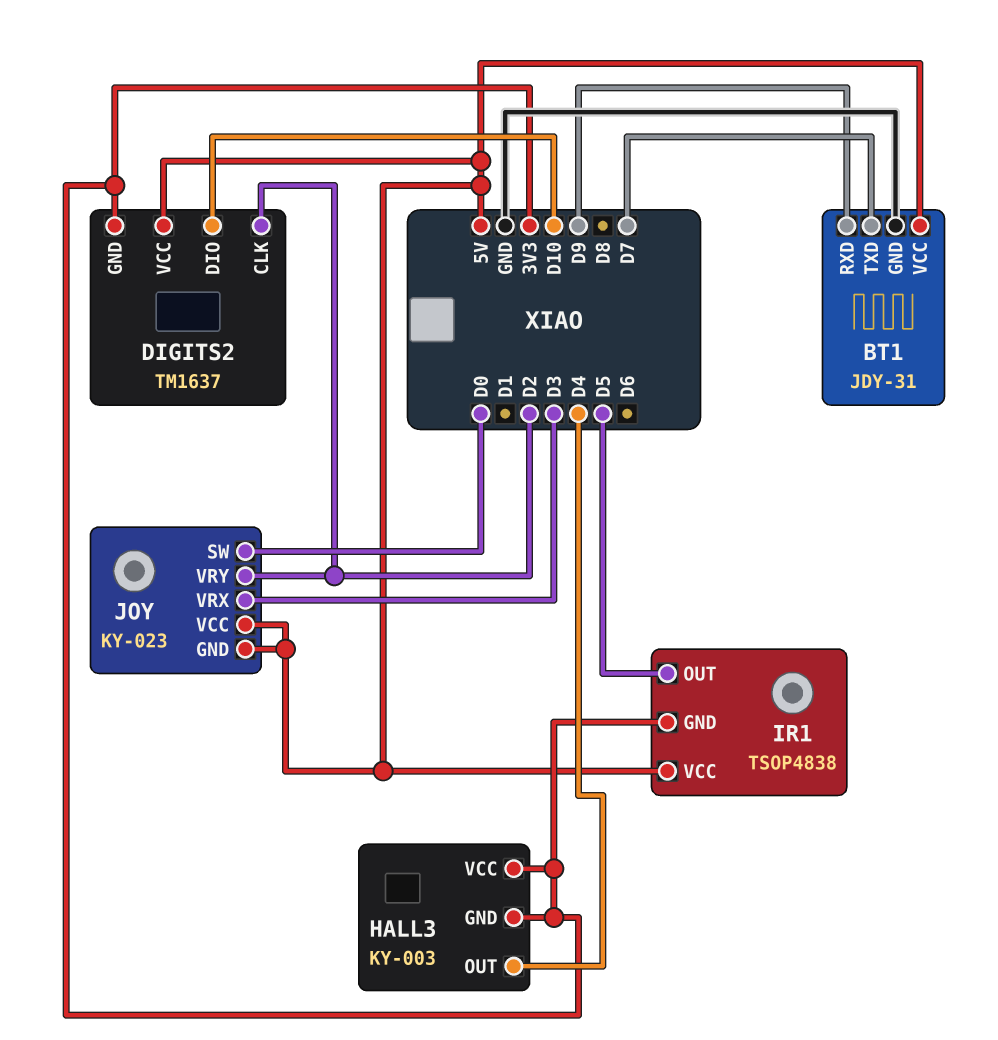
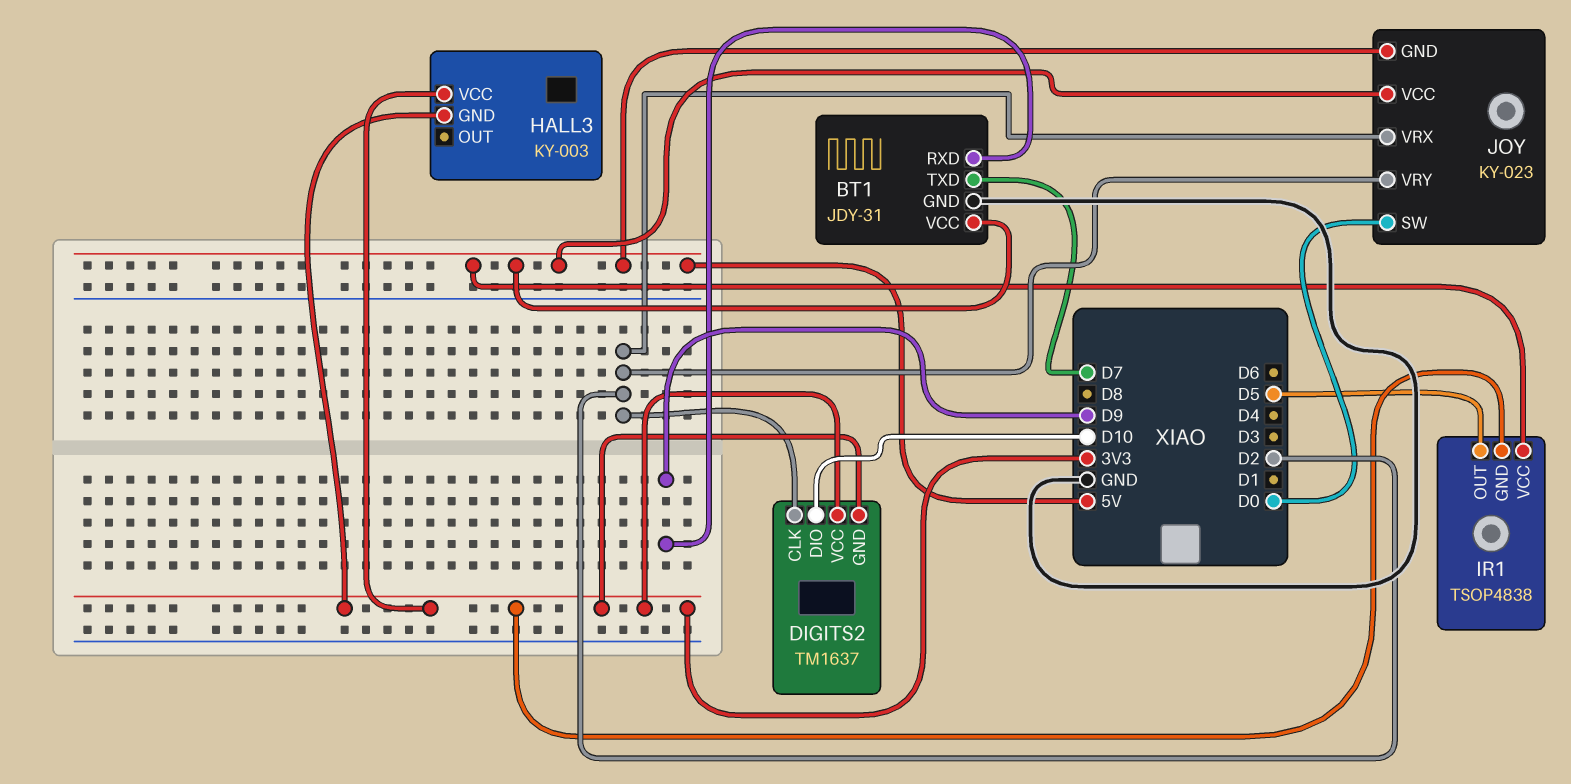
DIGITS2 pin VCC: 5V -> 3V3
HALL3 pin OUT: D4 -> none
JOY pin VRX: D3 -> D2

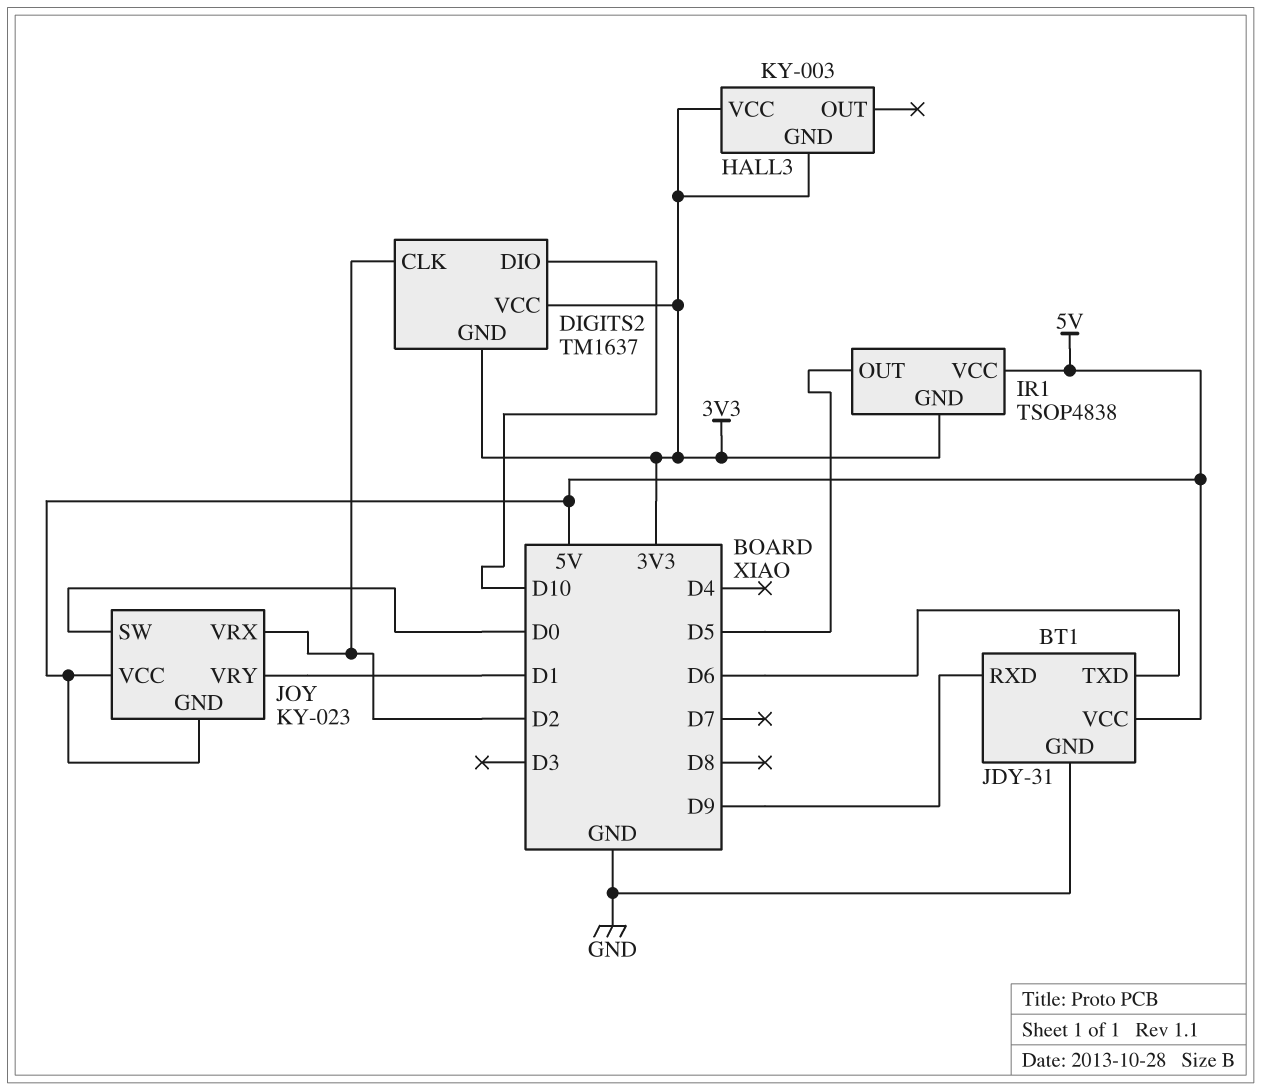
BT1 pin TXD: D7 -> D6
JOY pin VRY: D2 -> D1

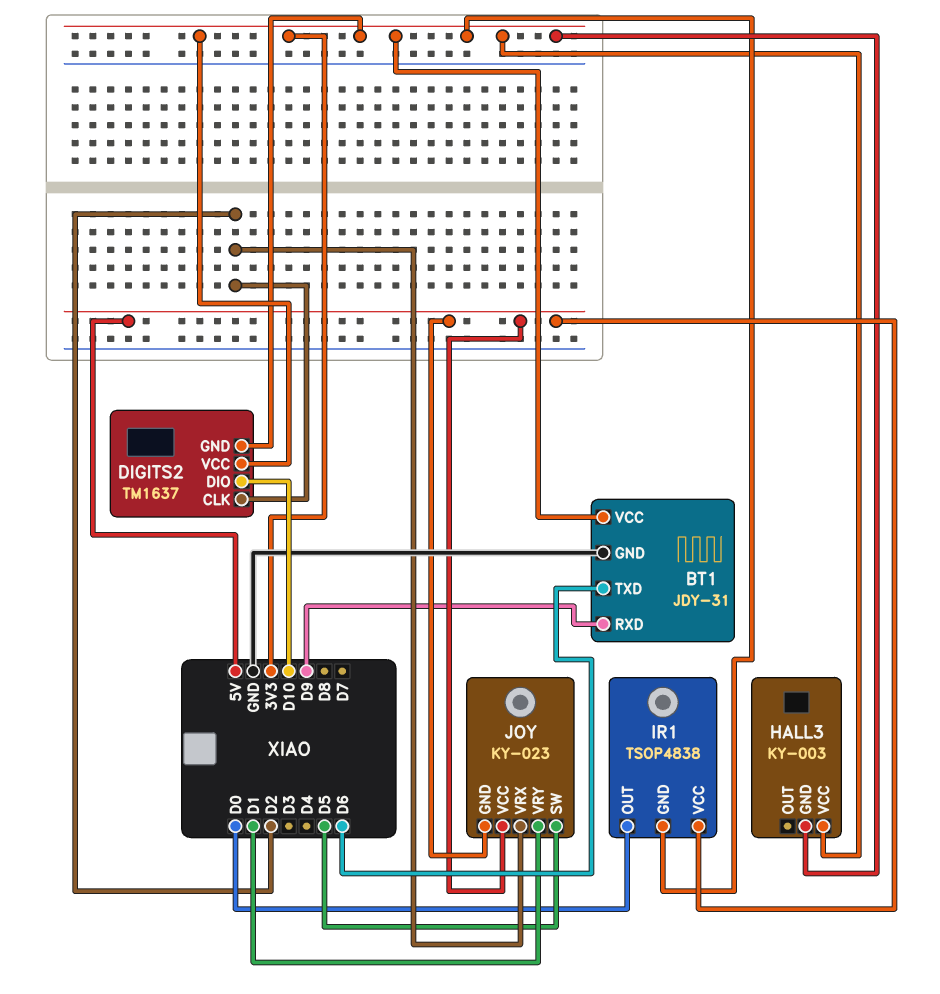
BT1 pin VCC: 5V -> 3V3
IR1 pin OUT: D5 -> D0
JOY pin SW: D0 -> D5

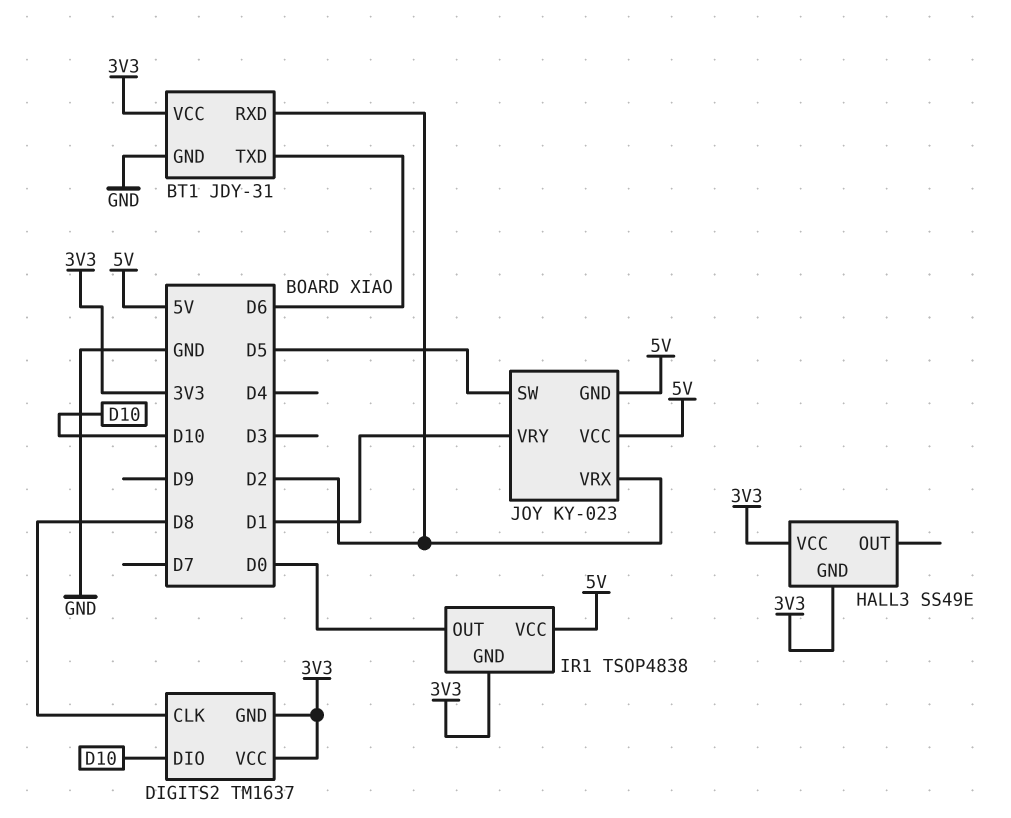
BT1 pin RXD: D9 -> D2
DIGITS2 pin CLK: D2 -> D8
HALL3: KY-003 -> SS49E

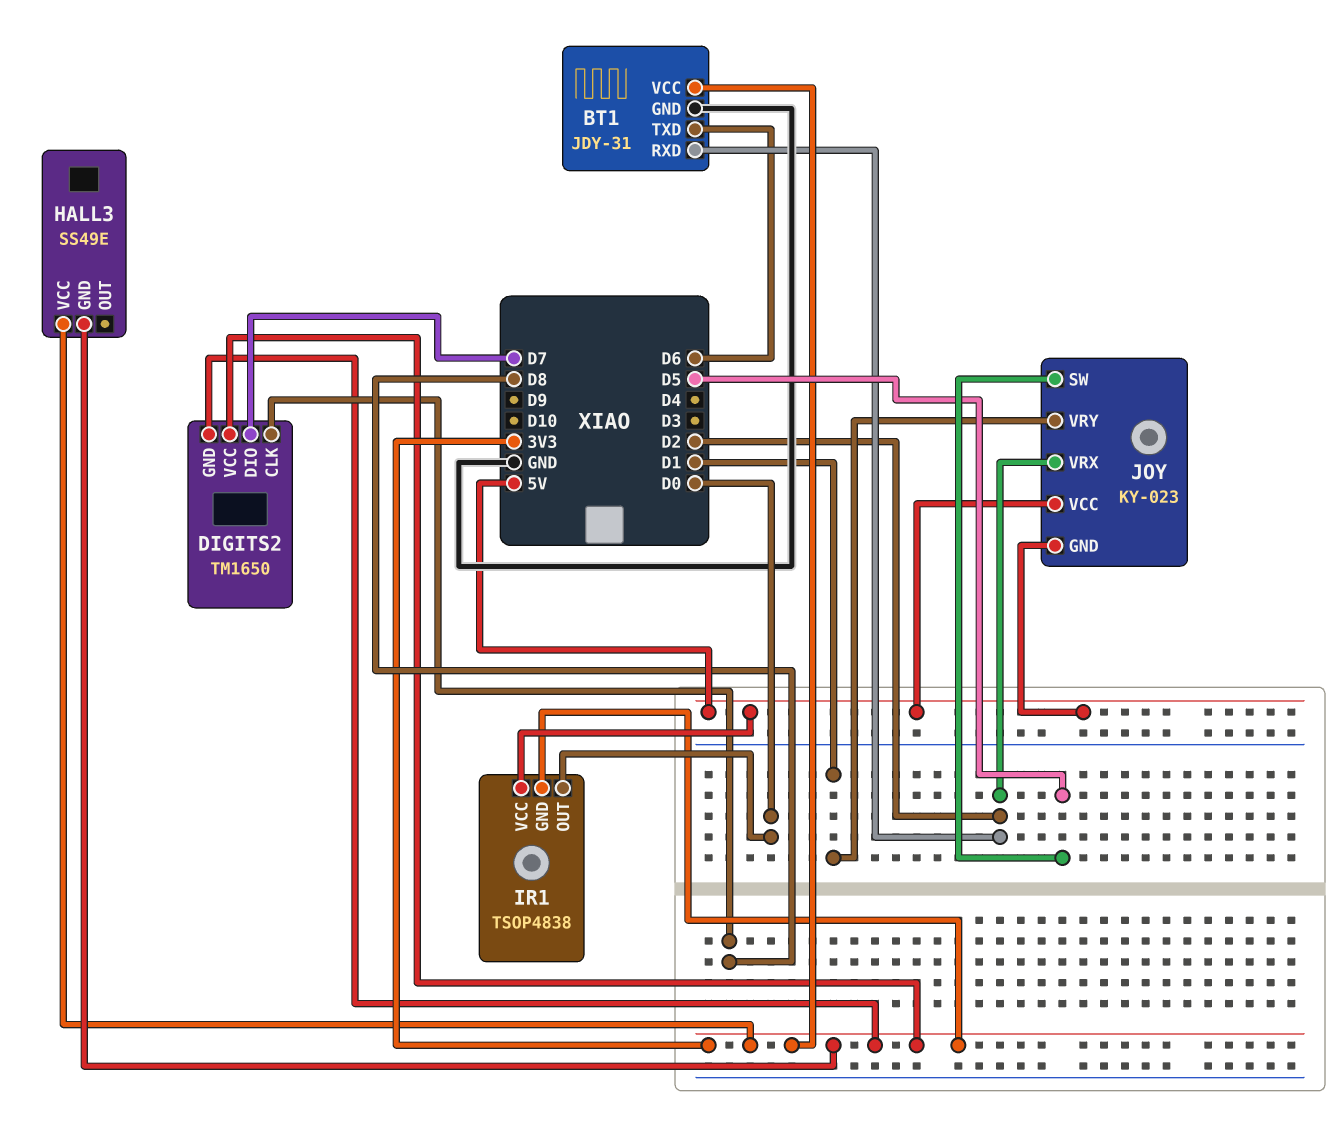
DIGITS2: TM1637 -> TM1650
DIGITS2 pin DIO: D10 -> D7

